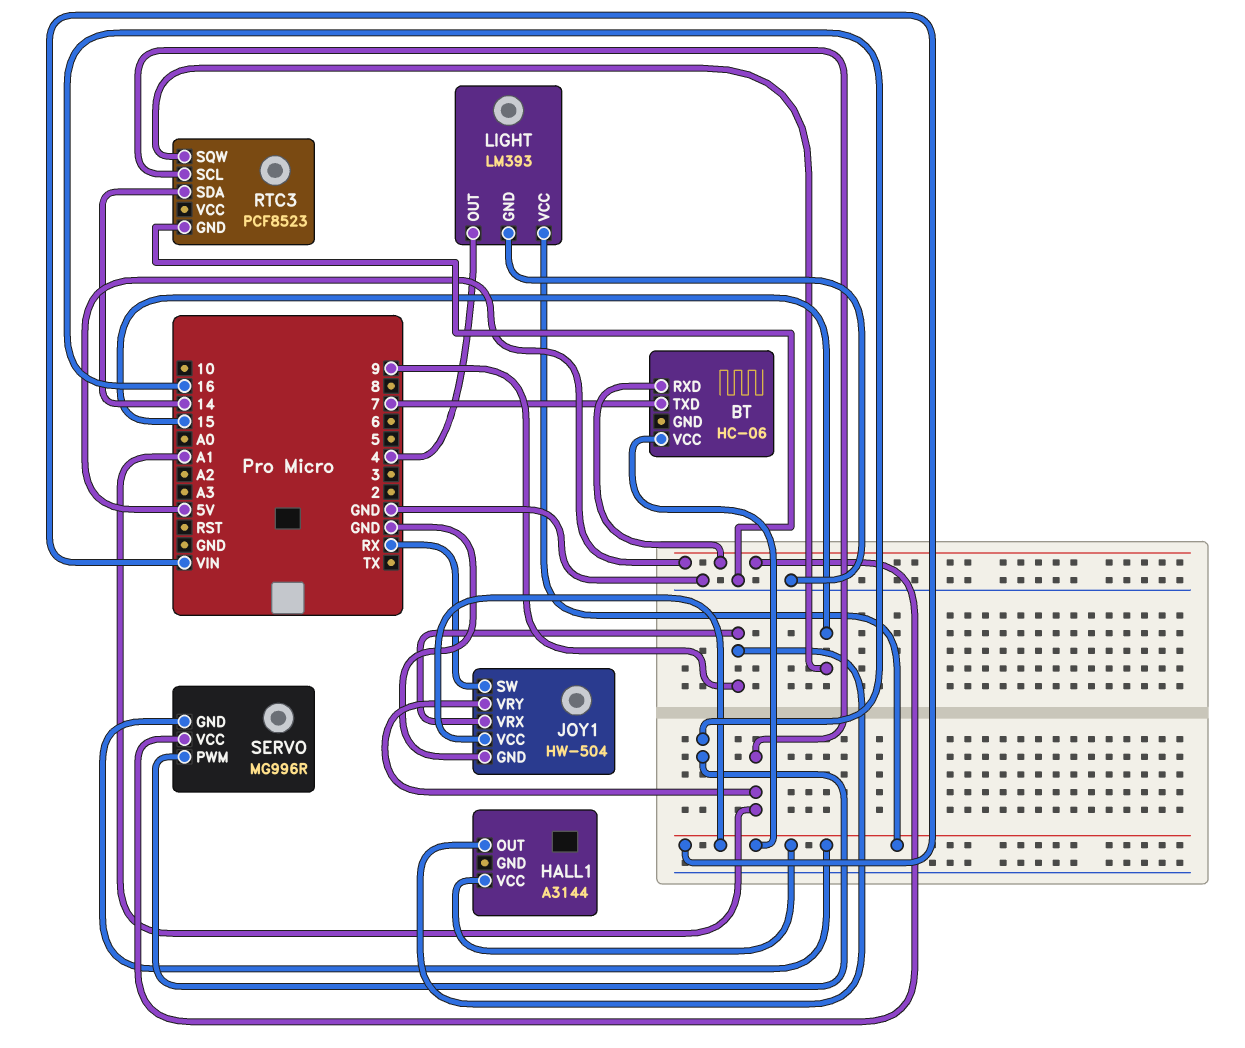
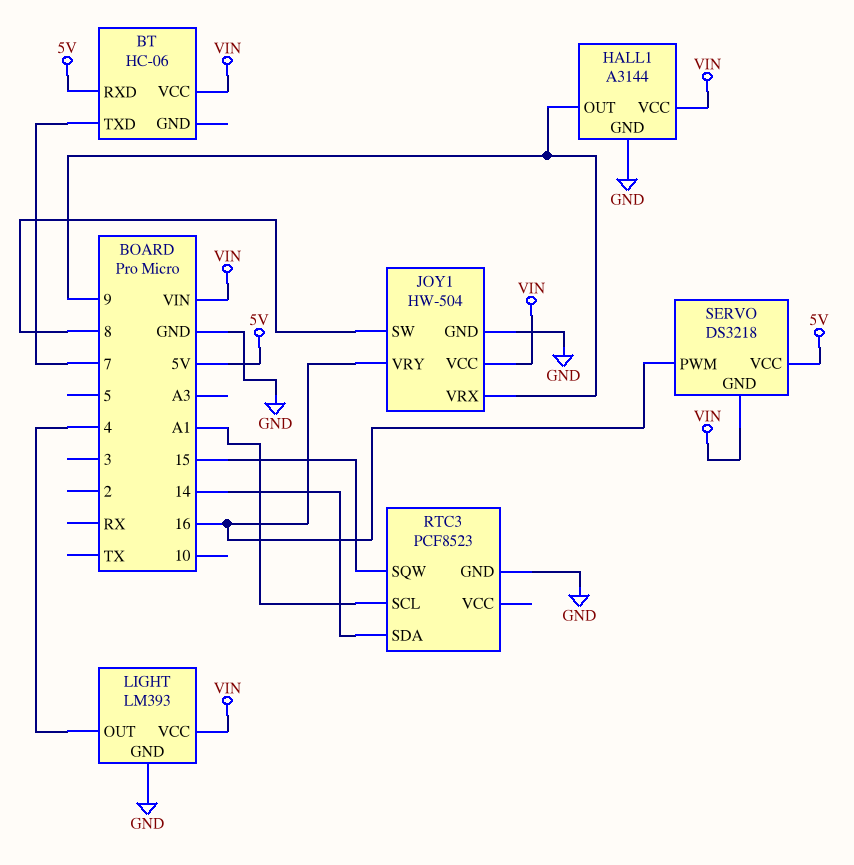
HALL1 pin GND: none -> GND
JOY1 pin SW: RX -> 8
JOY1 pin VRY: A1 -> 16
SERVO: MG996R -> DS3218

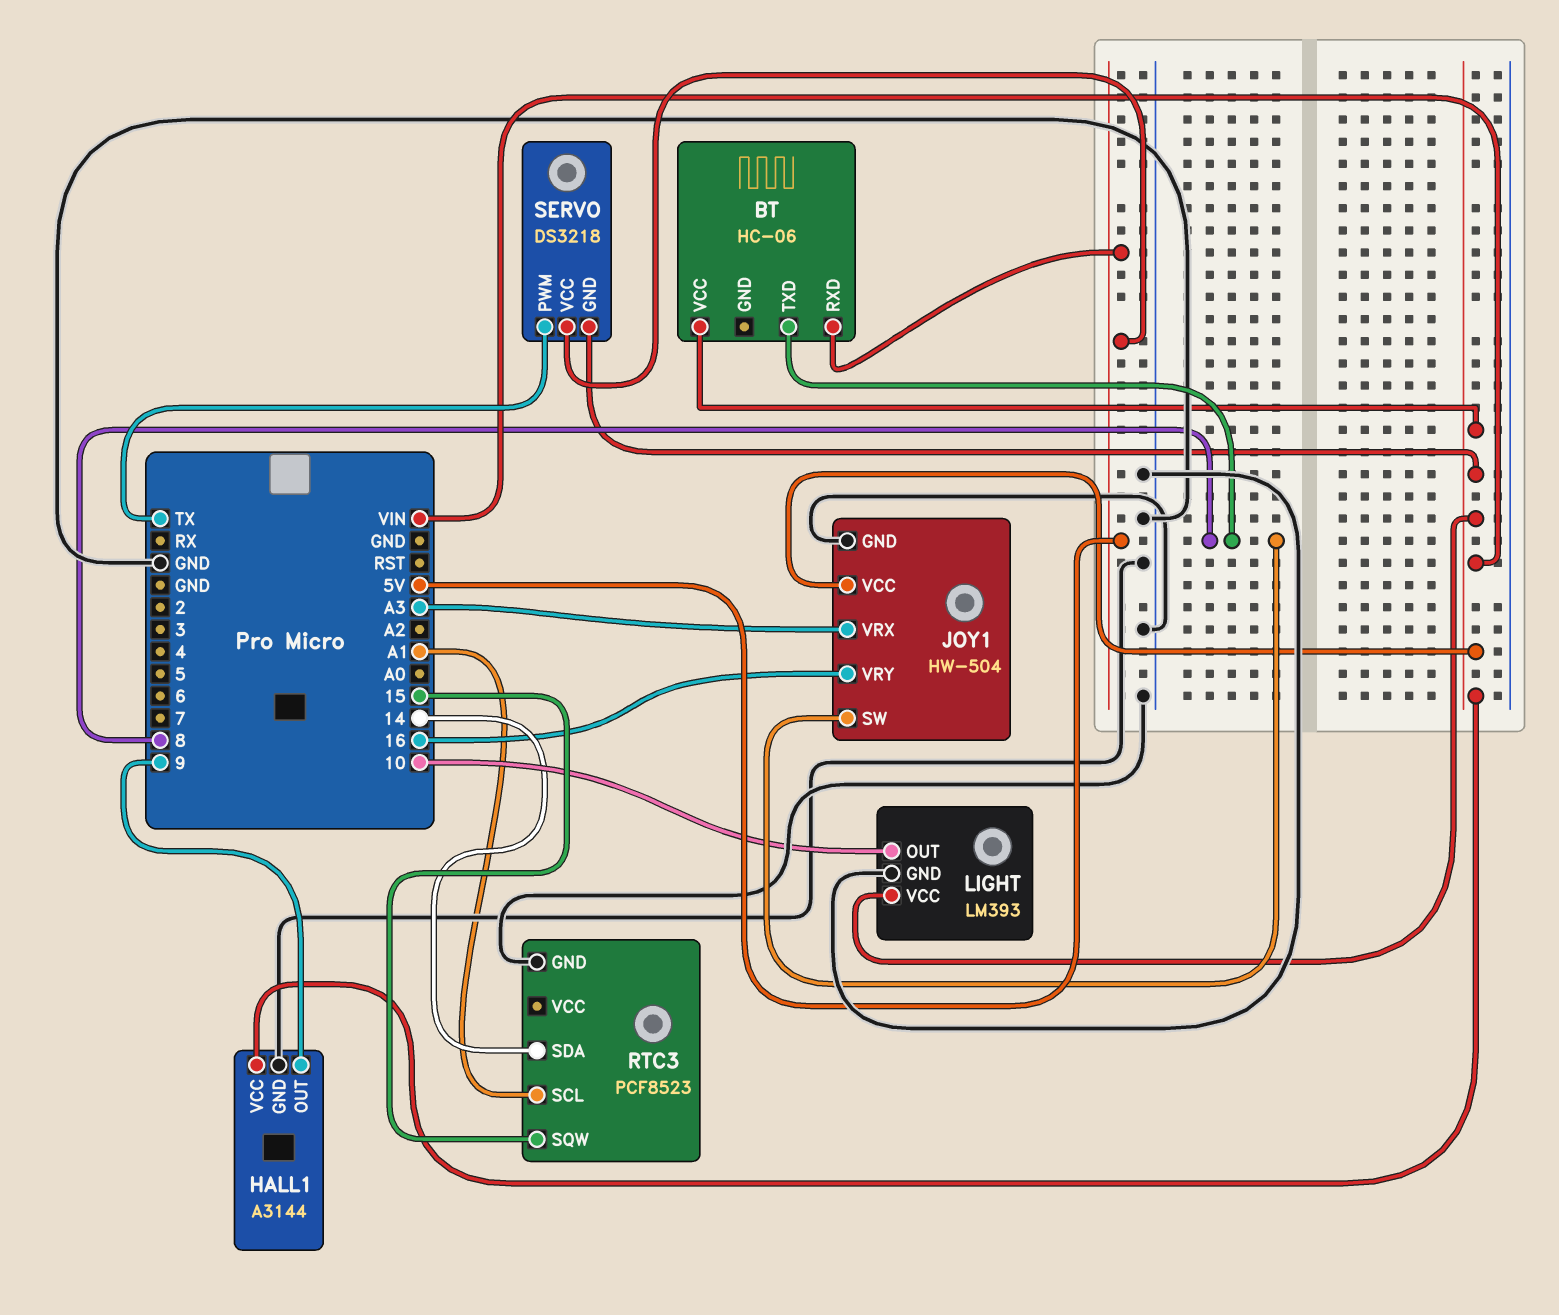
BT pin TXD: 7 -> 8
JOY1 pin VRX: 9 -> A3
LIGHT pin OUT: 4 -> 10
SERVO pin PWM: 16 -> TX

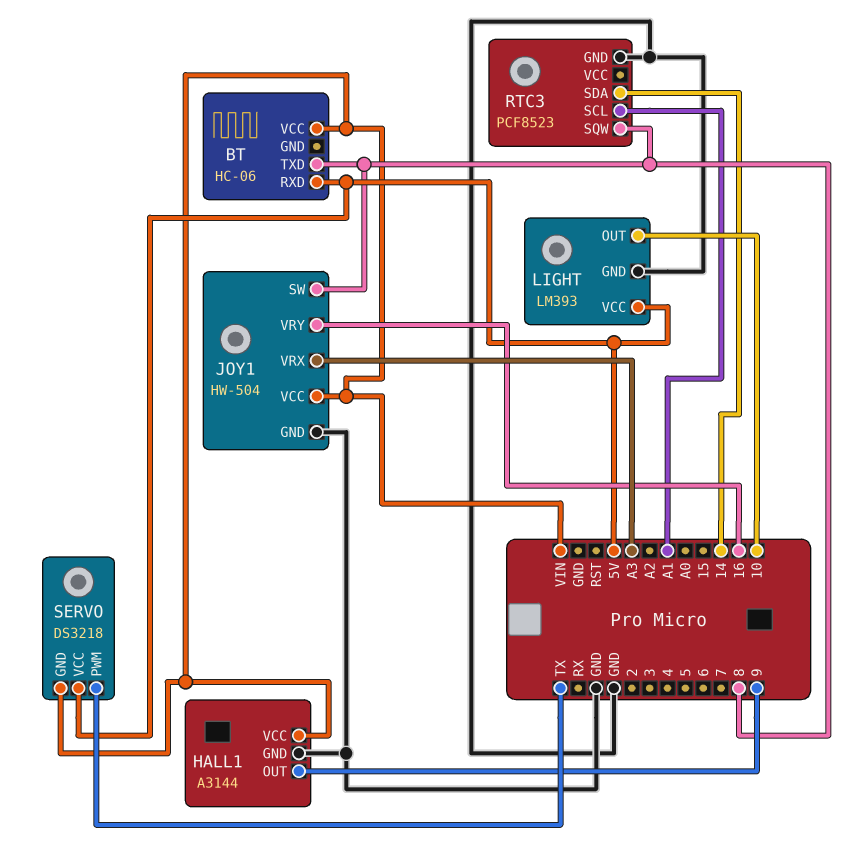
LIGHT pin VCC: VIN -> 5V
RTC3 pin SQW: 15 -> 8

